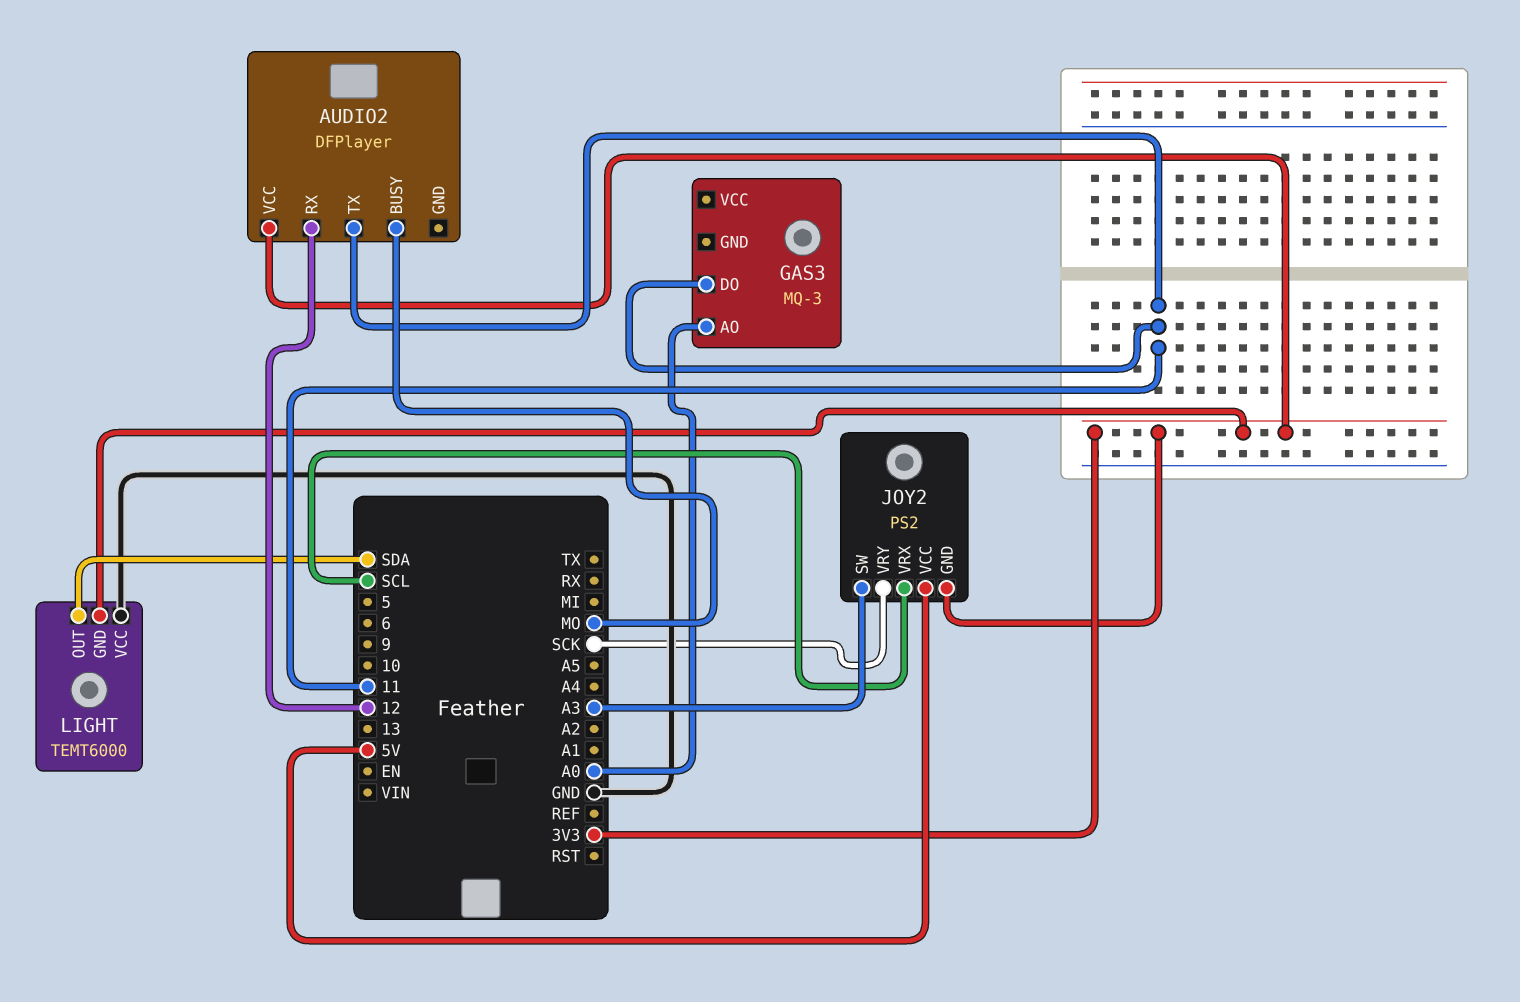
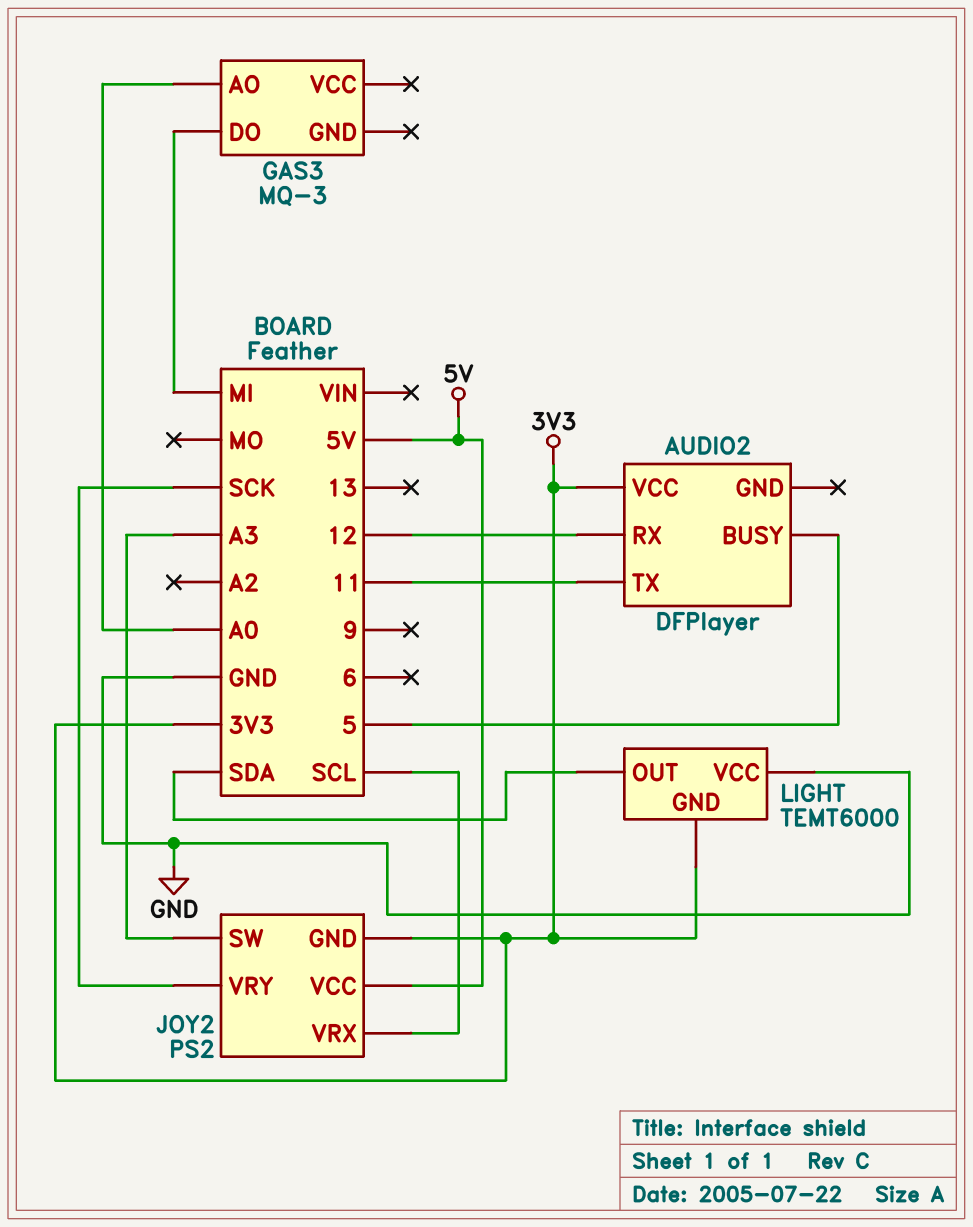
AUDIO2 pin BUSY: MO -> 5
GAS3 pin DO: 11 -> MI

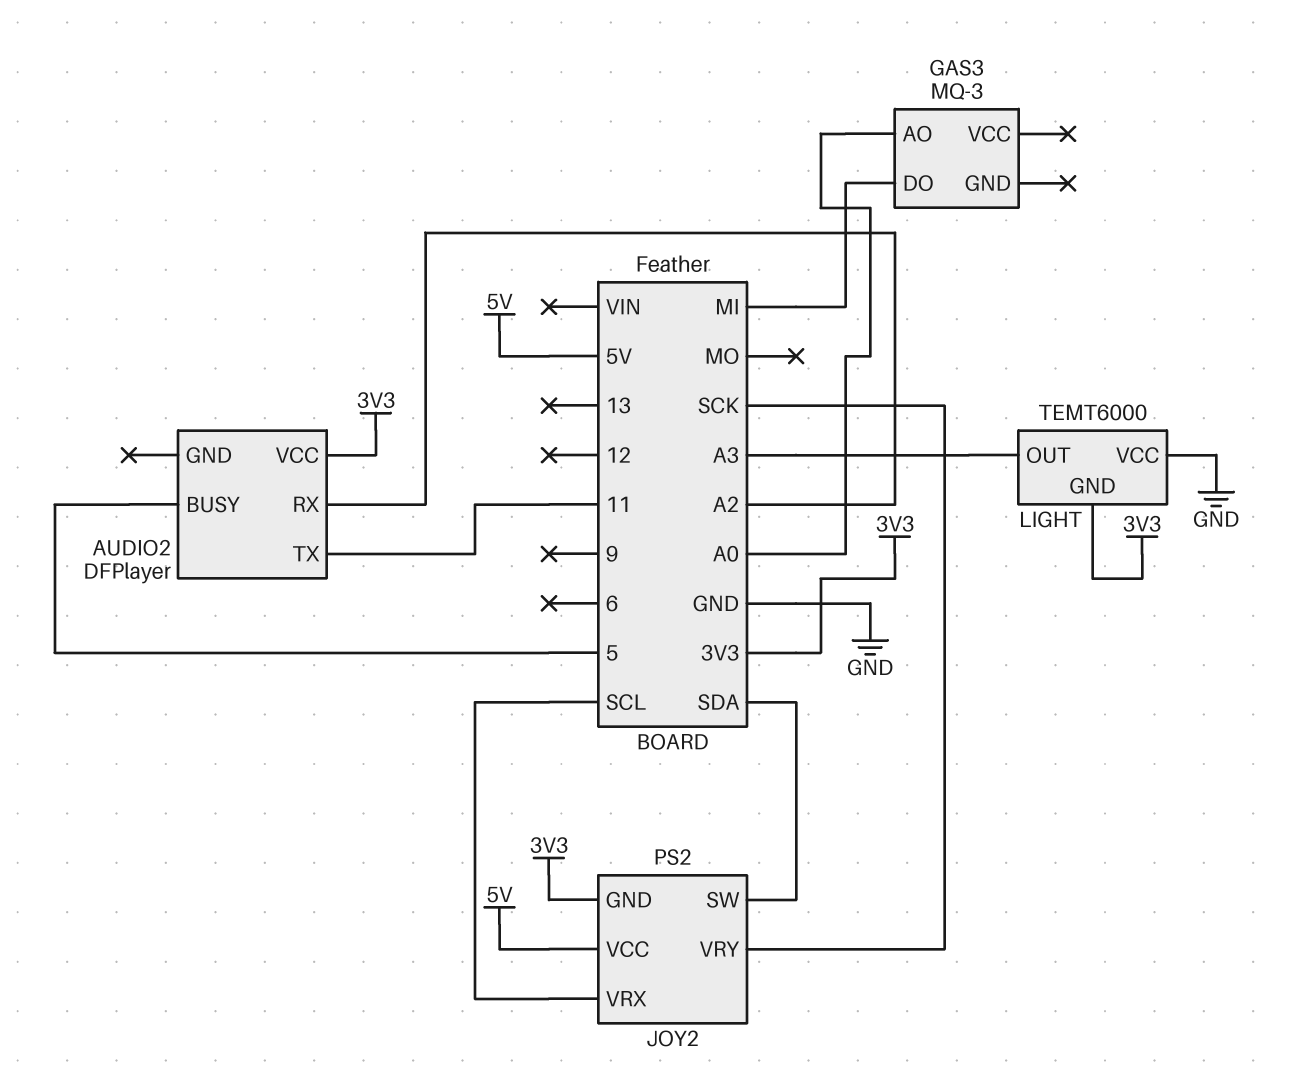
AUDIO2 pin RX: 12 -> A2
JOY2 pin SW: A3 -> SDA
LIGHT pin OUT: SDA -> A3

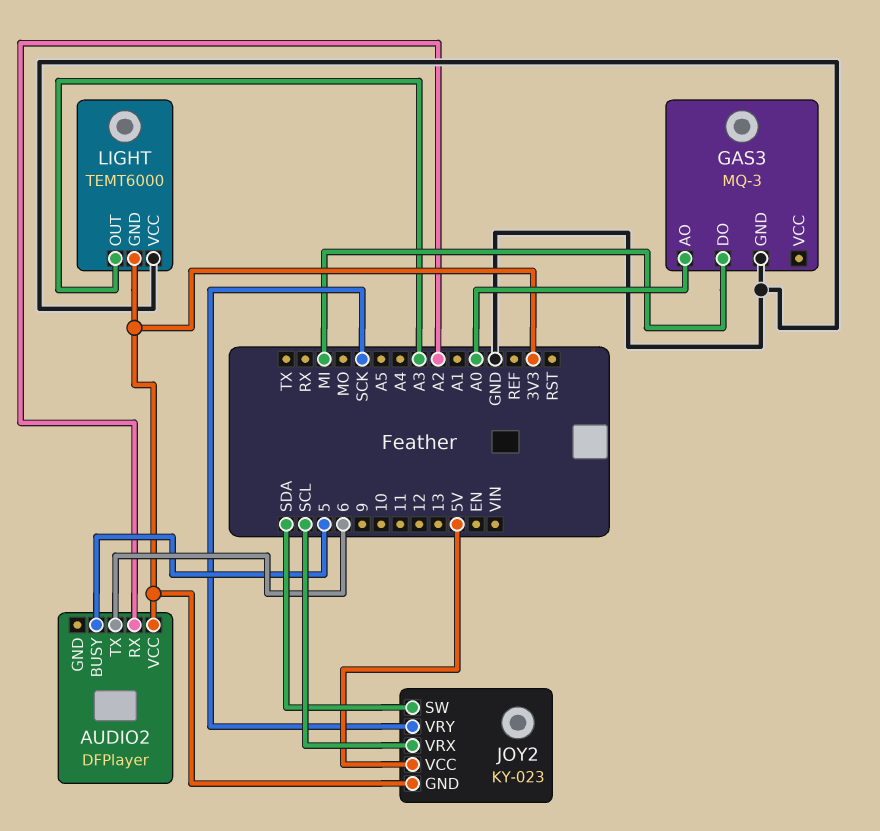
AUDIO2 pin TX: 11 -> 6
GAS3 pin GND: none -> GND
JOY2: PS2 -> KY-023

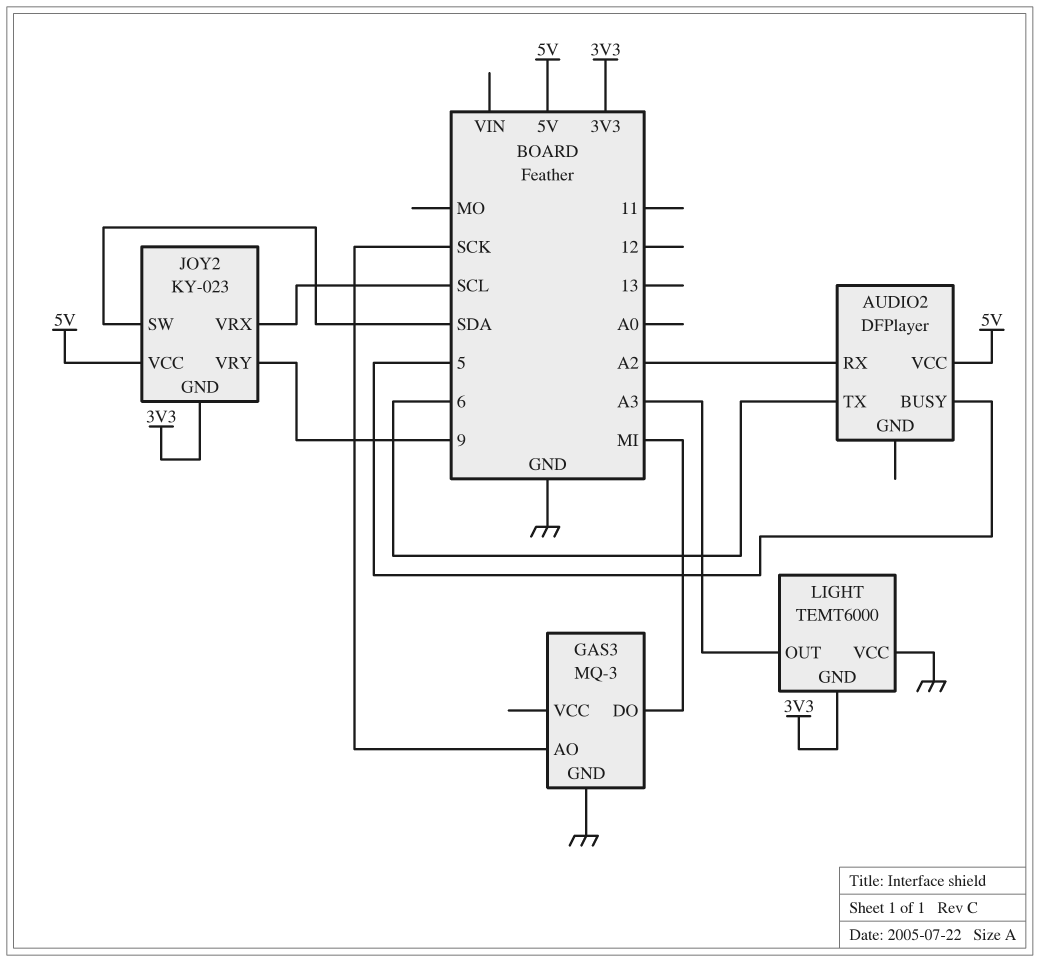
AUDIO2 pin VCC: 3V3 -> 5V
GAS3 pin AO: A0 -> SCK
JOY2 pin VRY: SCK -> 9

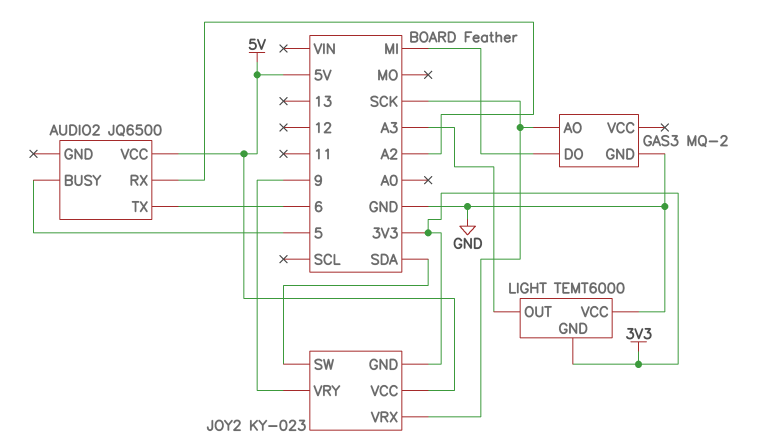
AUDIO2: DFPlayer -> JQ6500
GAS3: MQ-3 -> MQ-2
JOY2 pin VRX: SCL -> SCK

